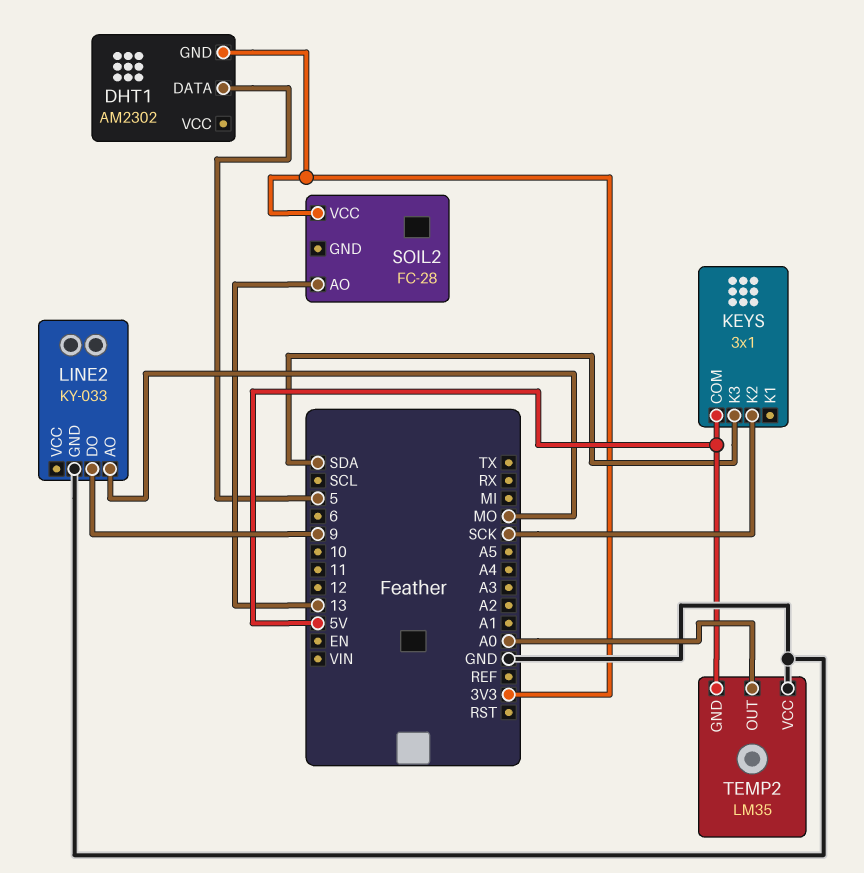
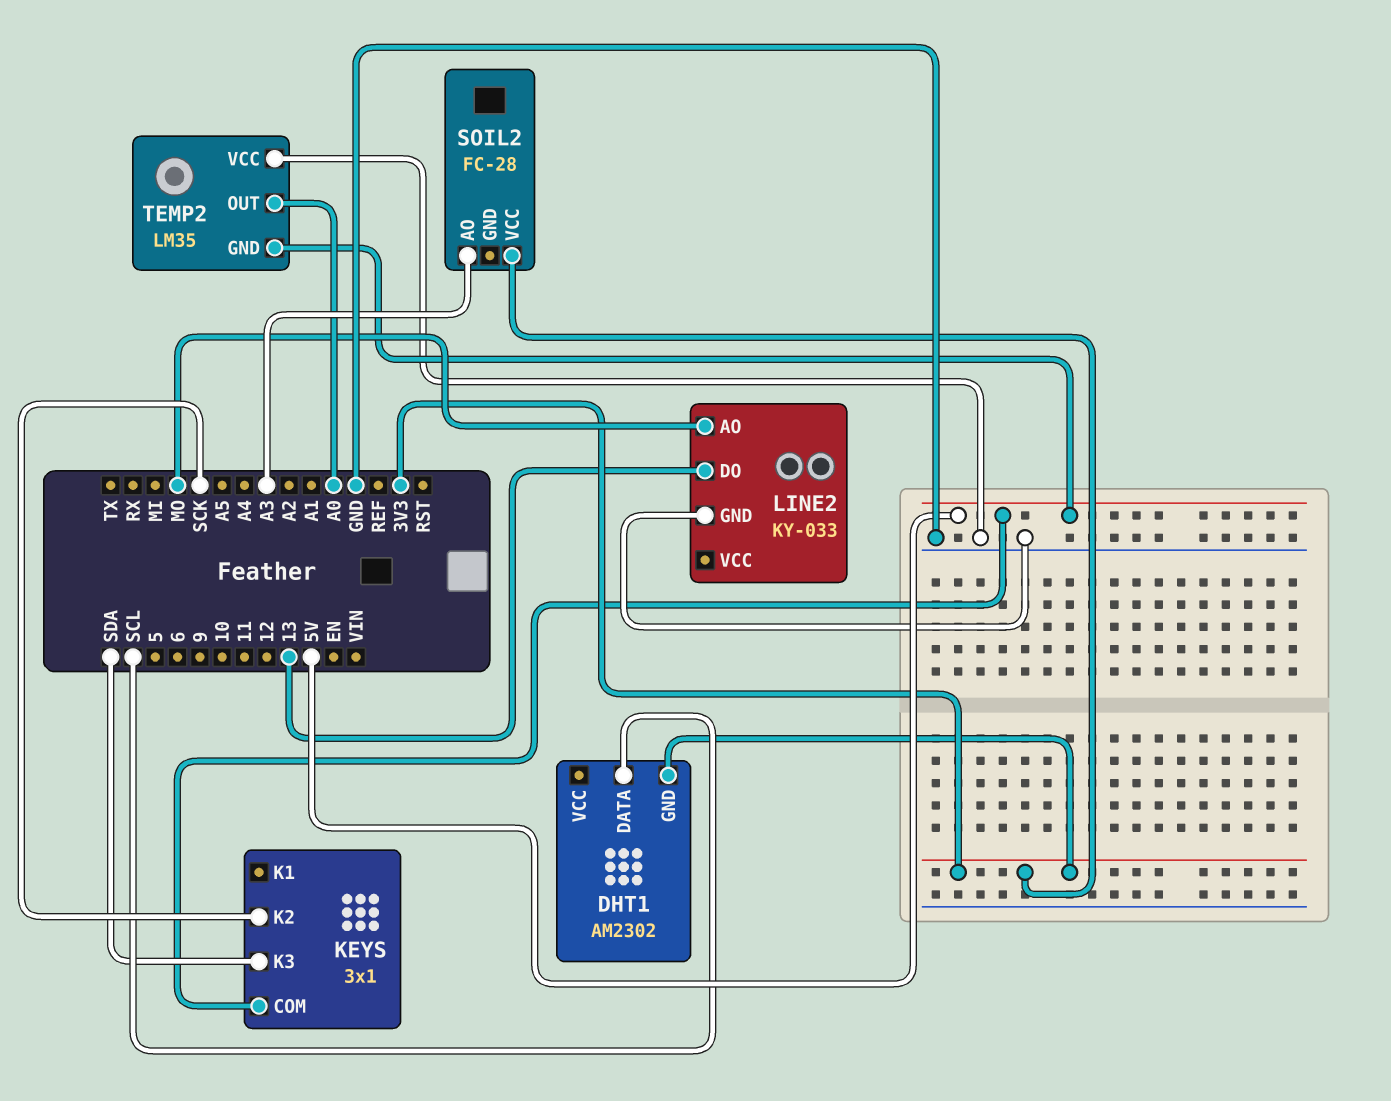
DHT1 pin DATA: 5 -> SCL
LINE2 pin DO: 9 -> 13
SOIL2 pin AO: 13 -> A3

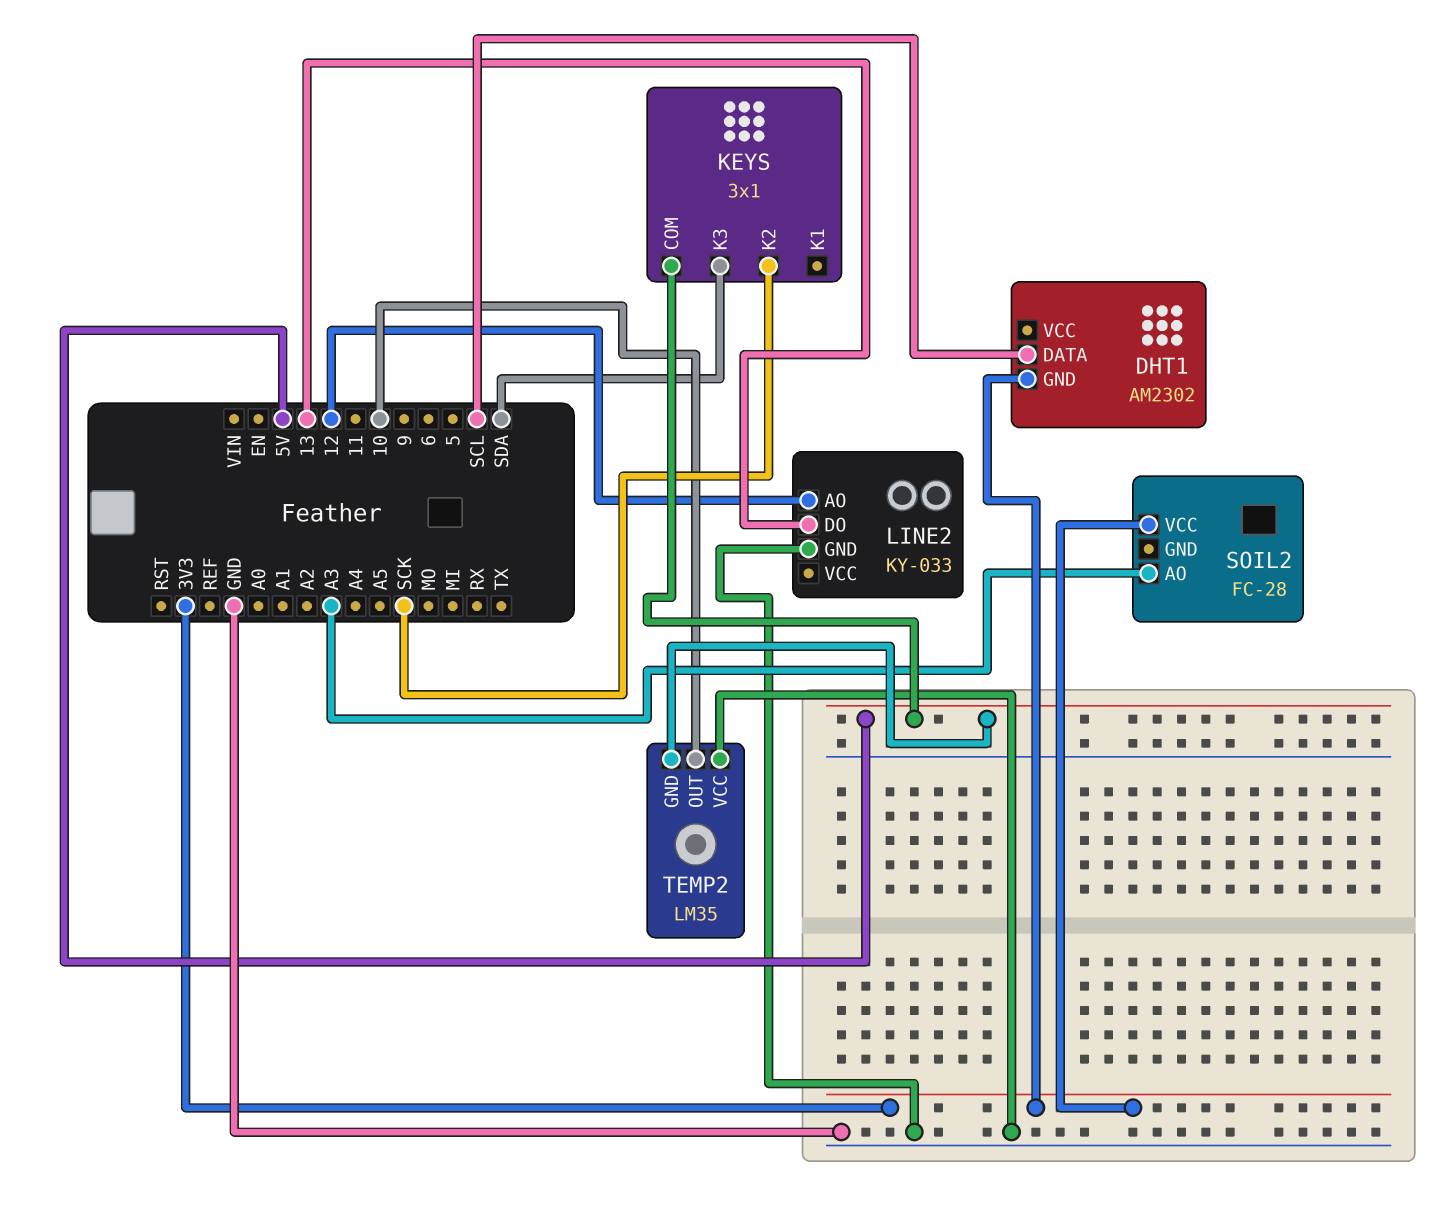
LINE2 pin AO: MO -> 12
TEMP2 pin OUT: A0 -> 10

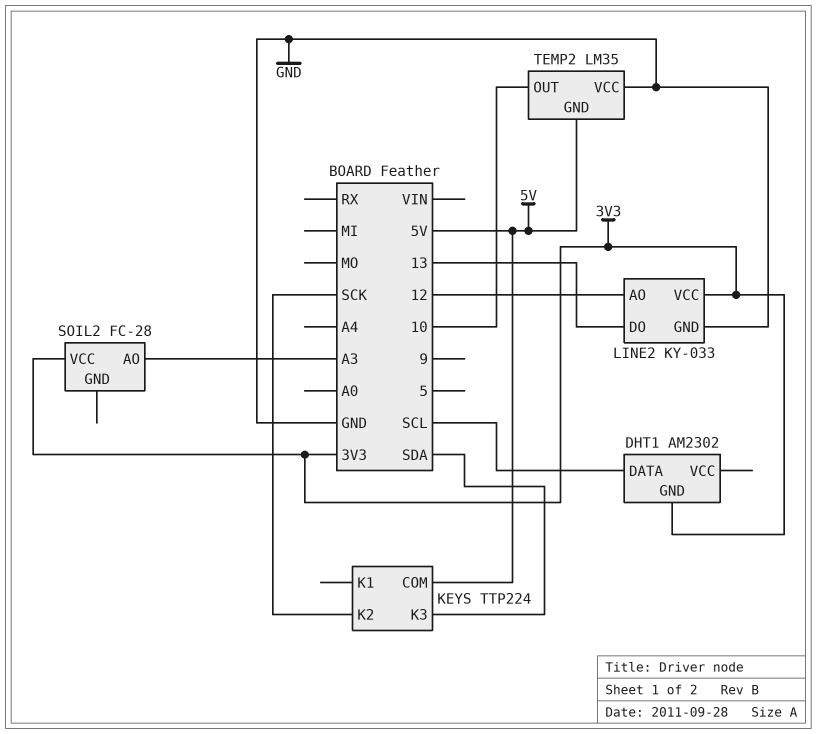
KEYS: 3x1 -> TTP224
LINE2 pin VCC: none -> 3V3

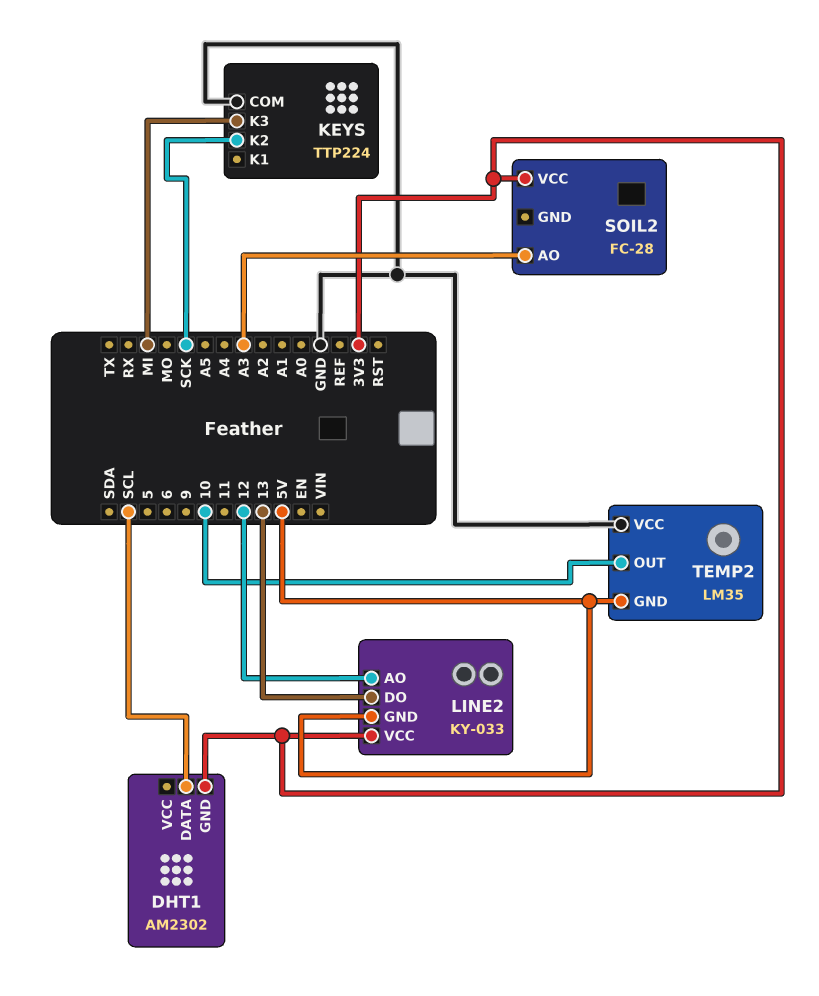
KEYS pin COM: 5V -> GND
KEYS pin K3: SDA -> MI
LINE2 pin GND: GND -> 5V

